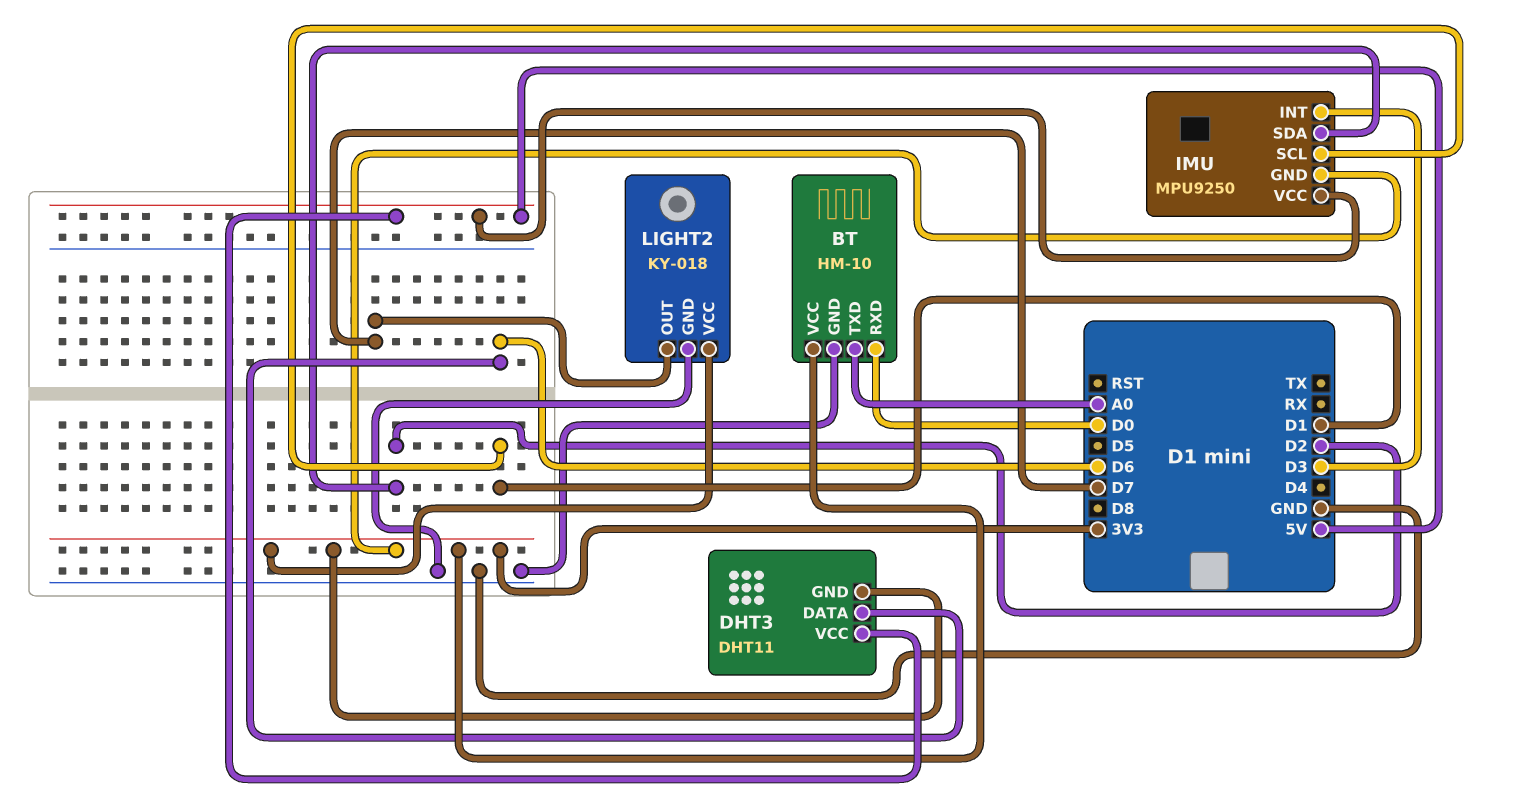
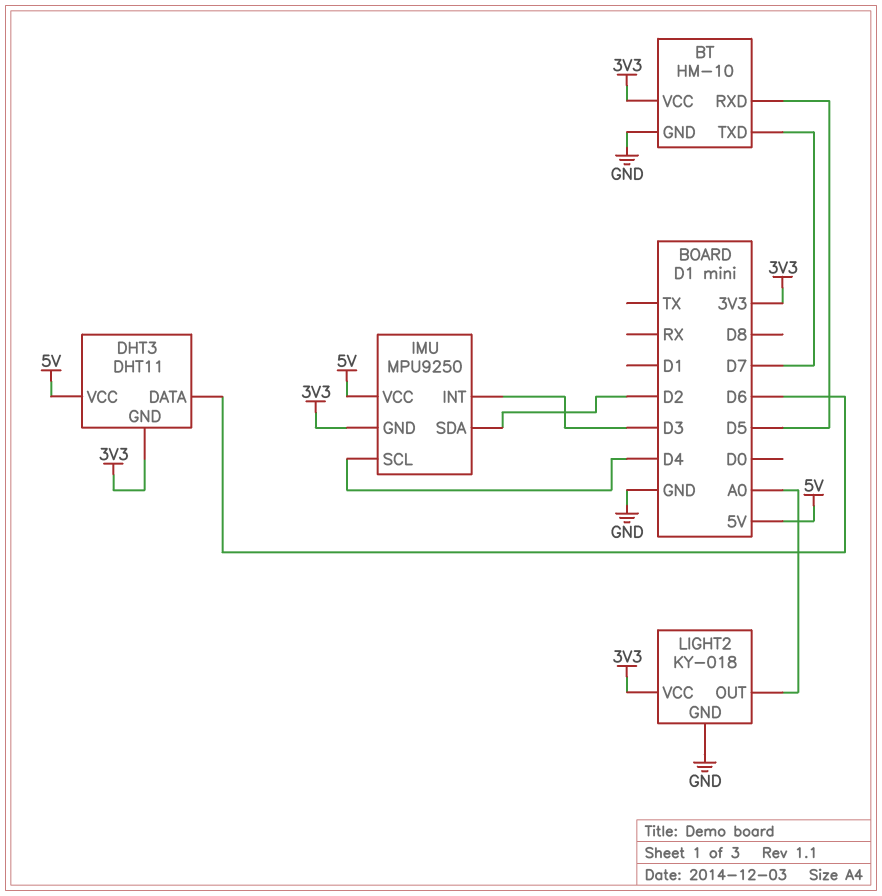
BT pin RXD: D0 -> D5
BT pin TXD: A0 -> D7
IMU pin SCL: D1 -> D4
LIGHT2 pin OUT: D7 -> A0

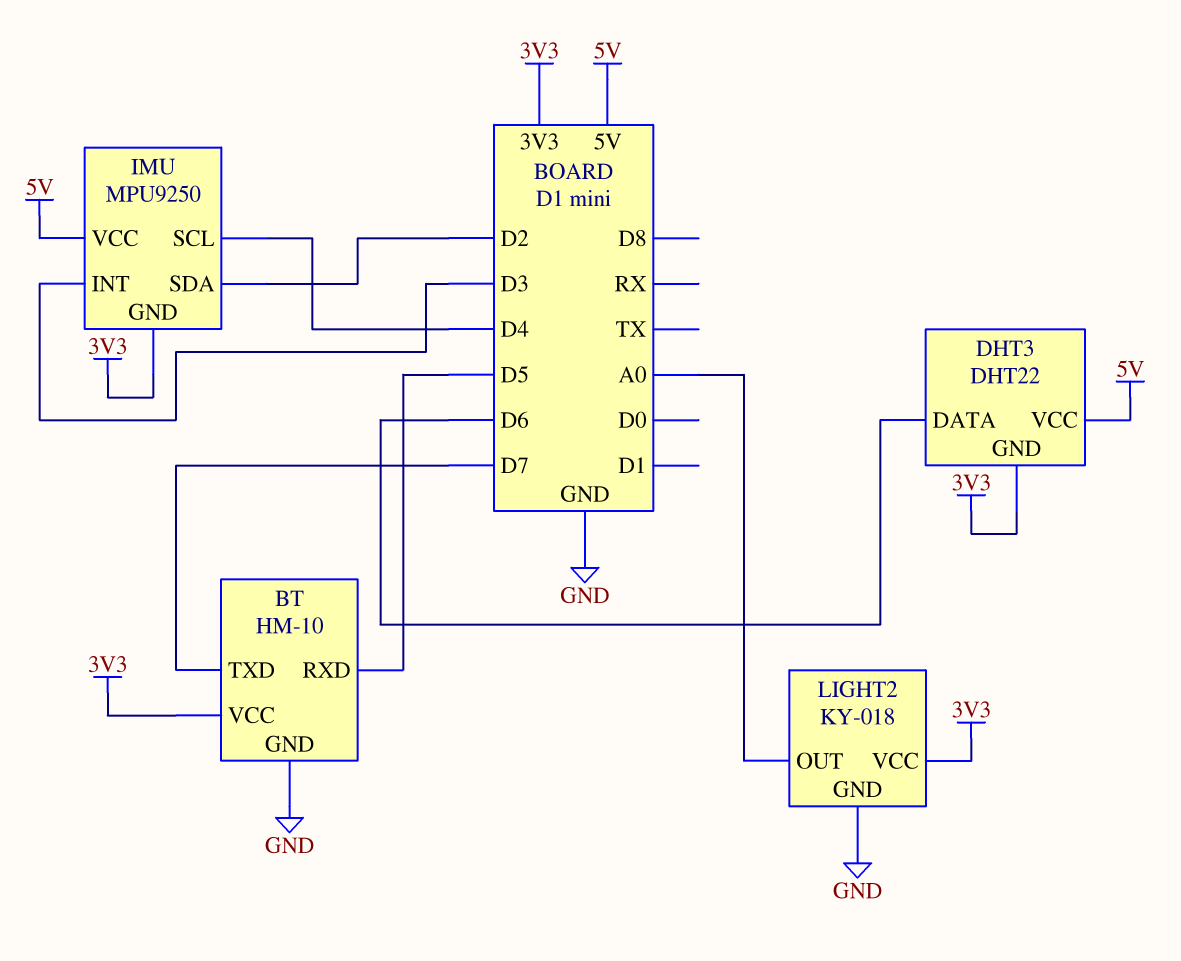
DHT3: DHT11 -> DHT22

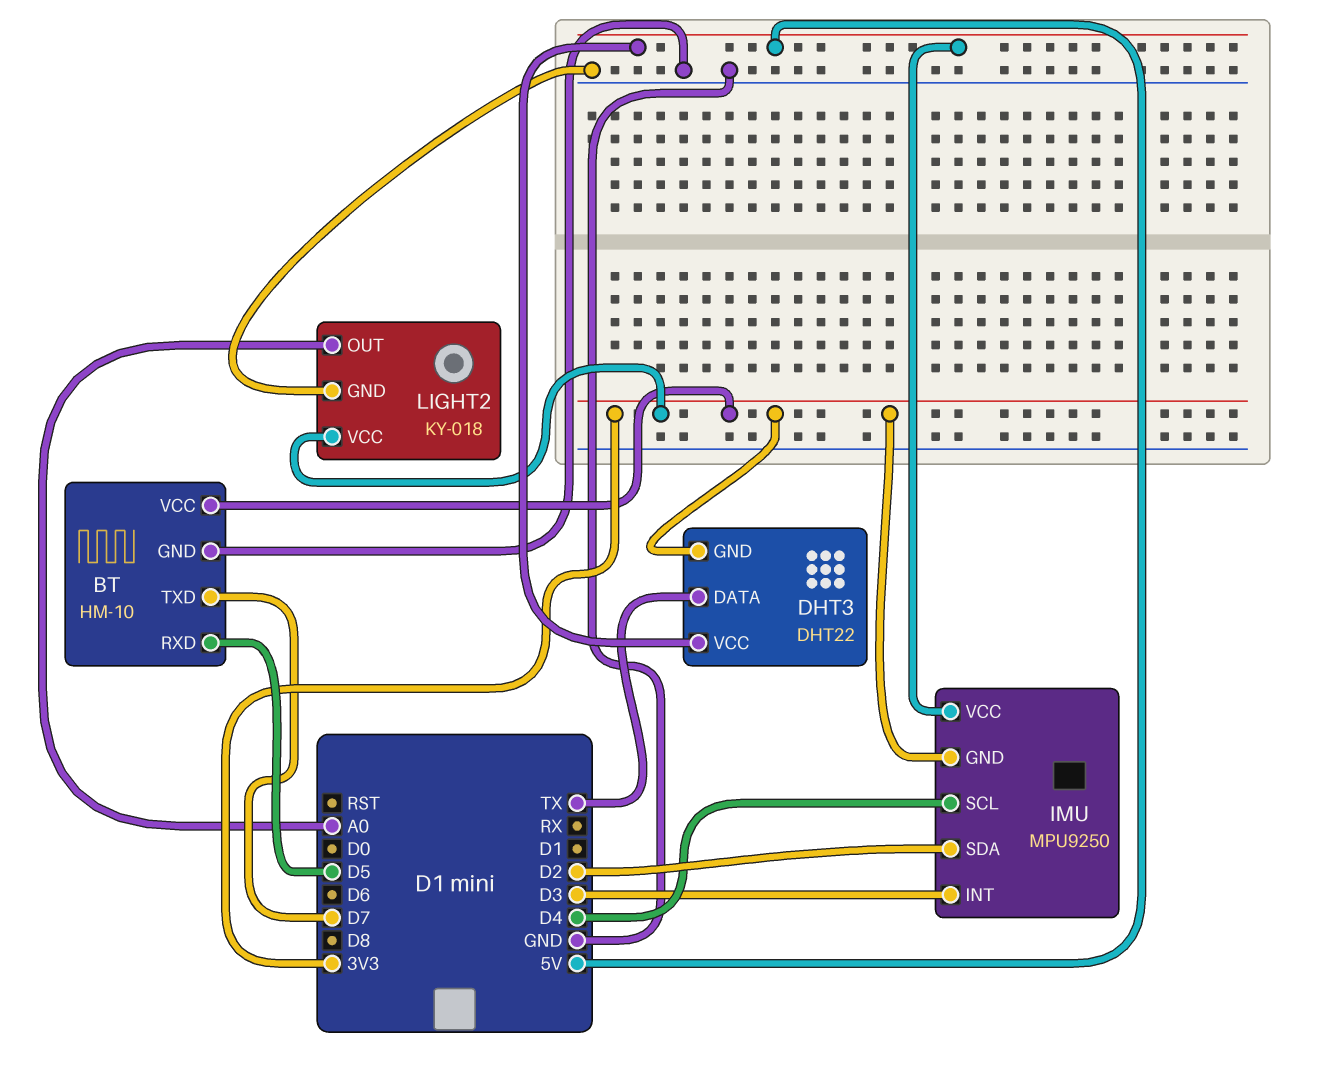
DHT3 pin DATA: D6 -> TX

